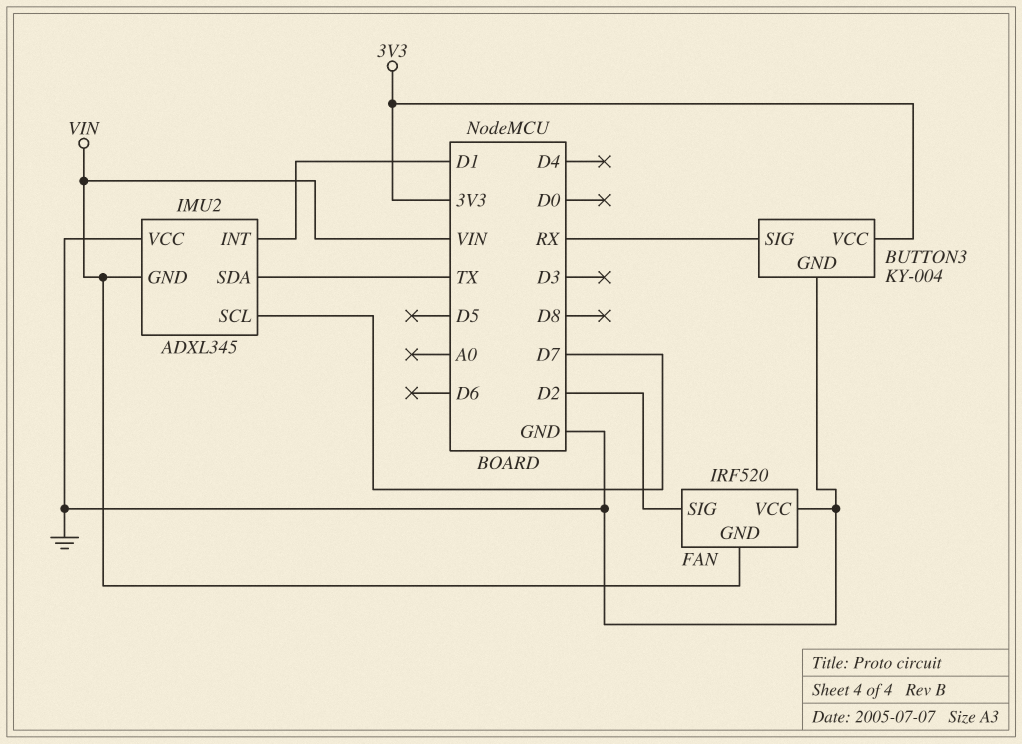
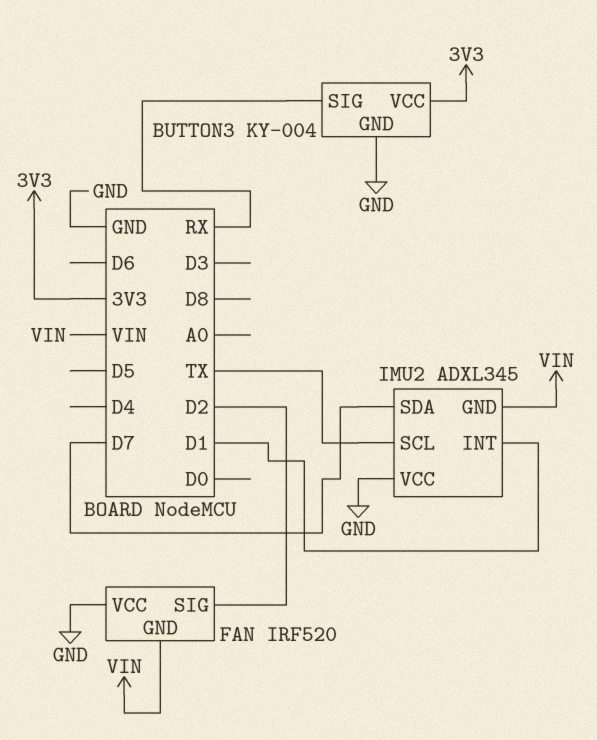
IMU2 pin SCL: D7 -> TX
IMU2 pin SDA: TX -> D7

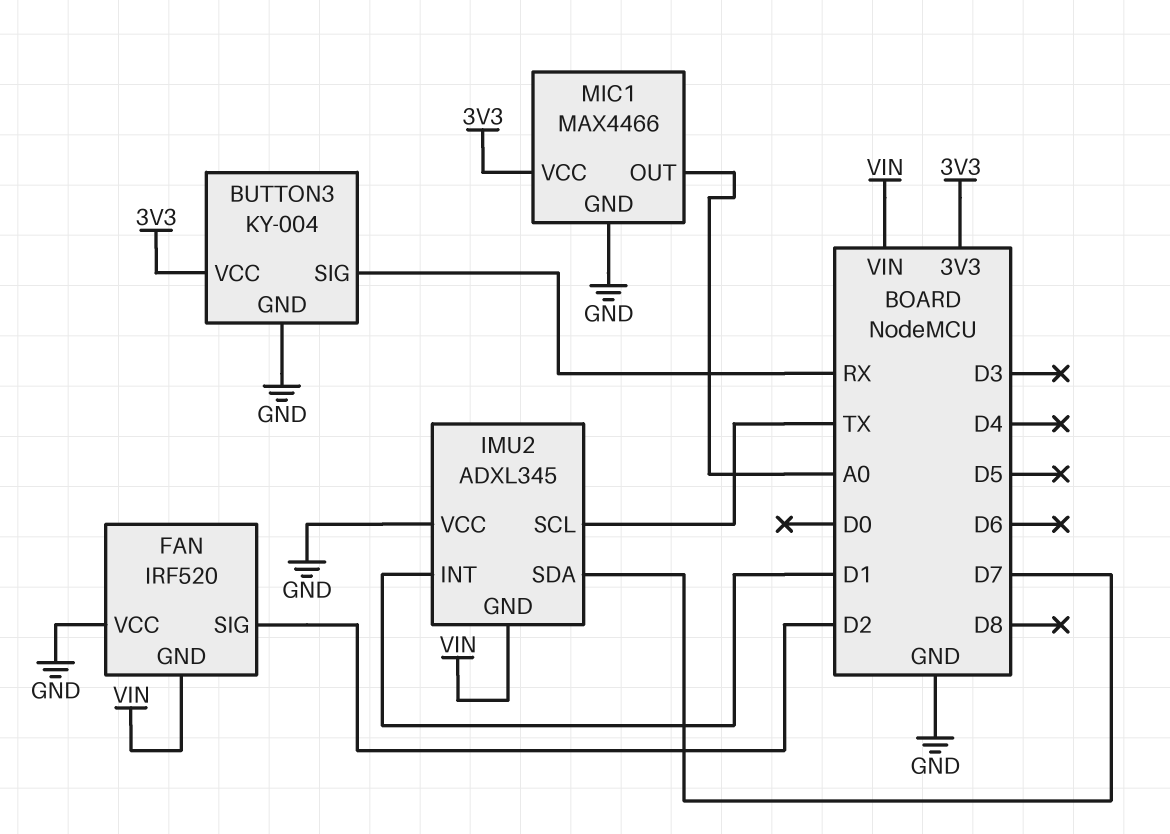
MIC1: none -> MAX4466
MIC1 pin GND: none -> GND
MIC1 pin OUT: none -> A0
MIC1 pin VCC: none -> 3V3

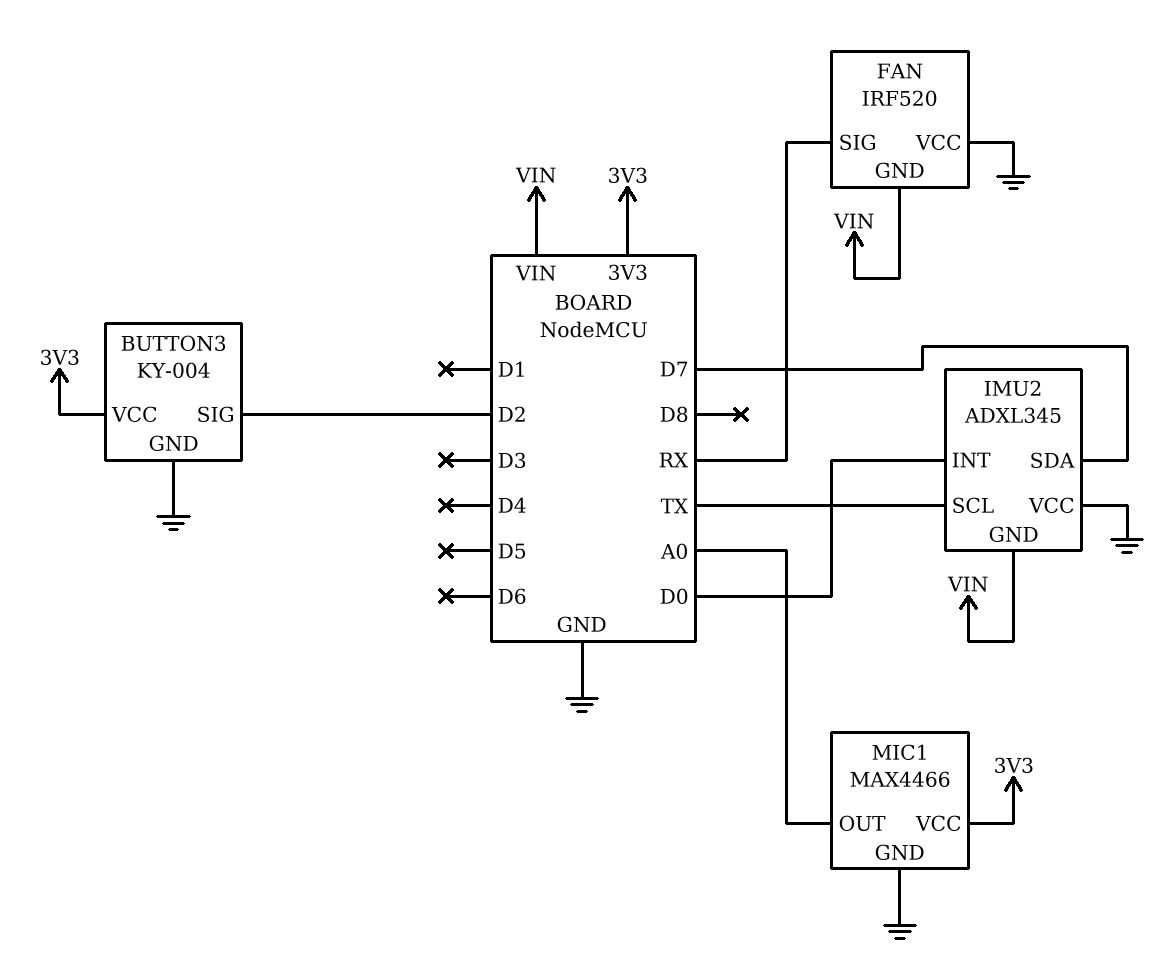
BUTTON3 pin SIG: RX -> D2
FAN pin SIG: D2 -> RX
IMU2 pin INT: D1 -> D0

